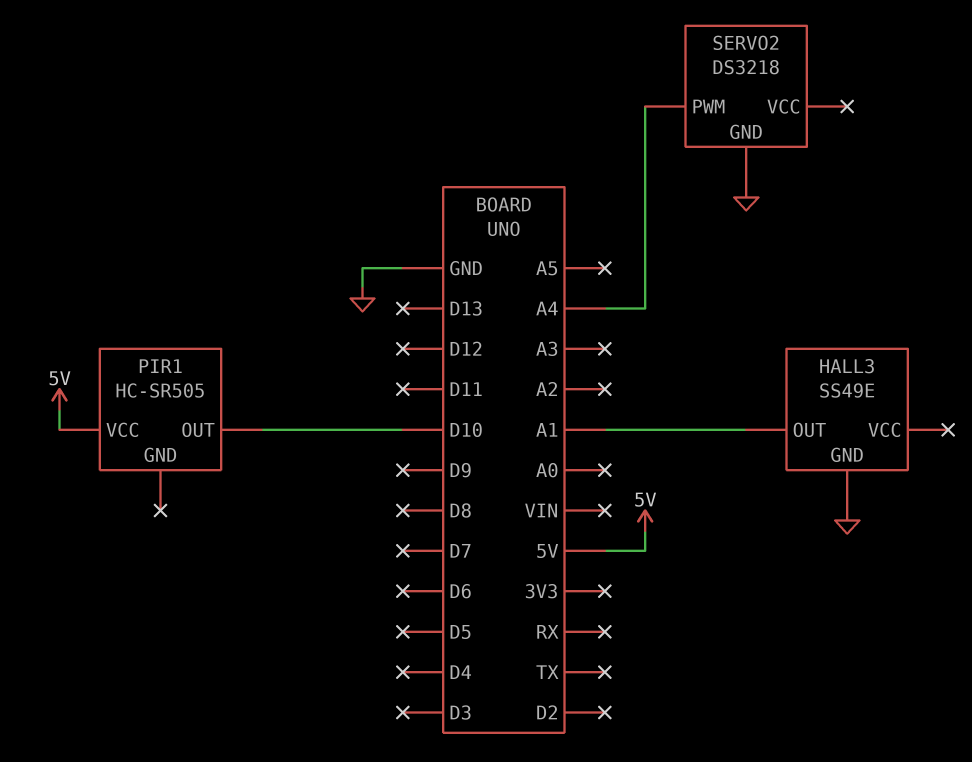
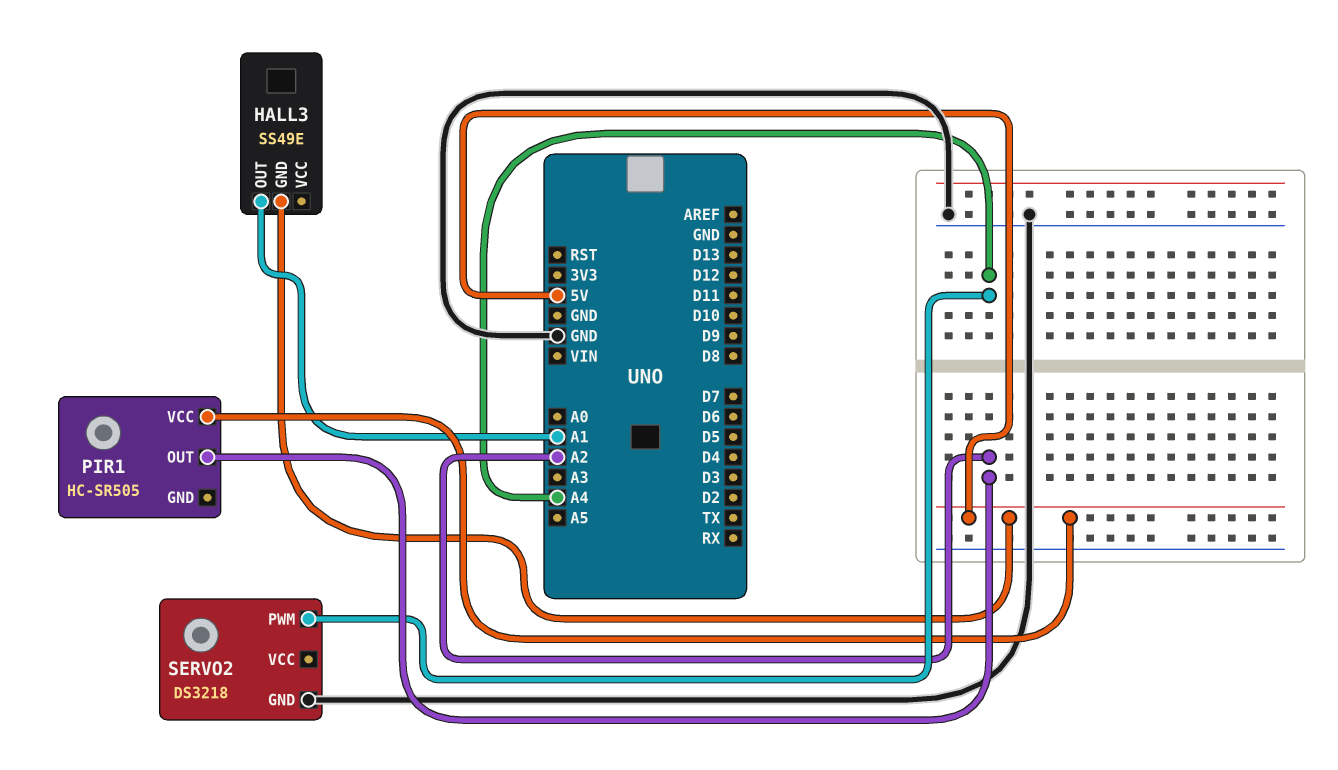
HALL3 pin GND: GND -> 5V
PIR1 pin OUT: D10 -> A2

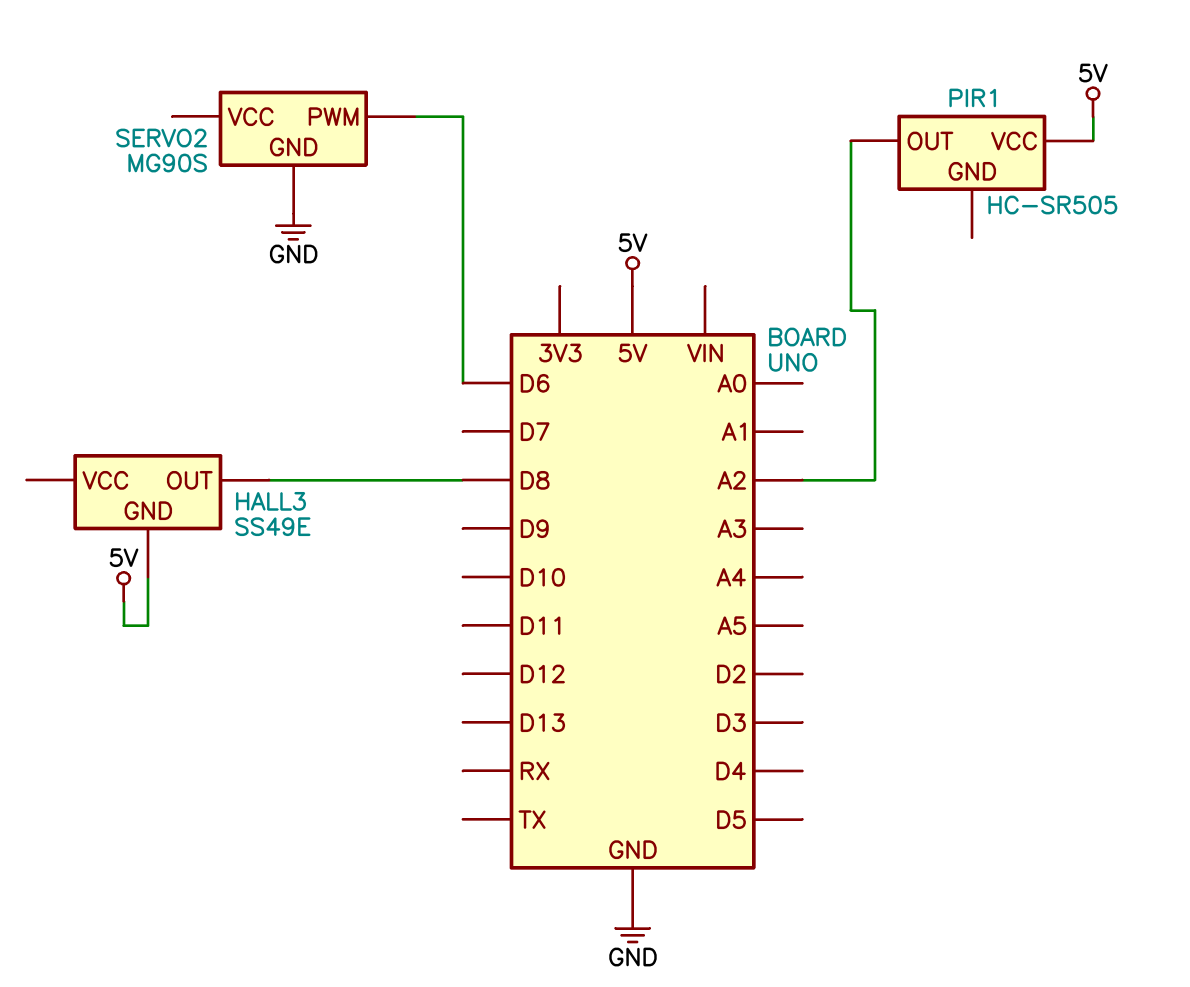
HALL3 pin OUT: A1 -> D8
SERVO2: DS3218 -> MG90S
SERVO2 pin PWM: A4 -> D6

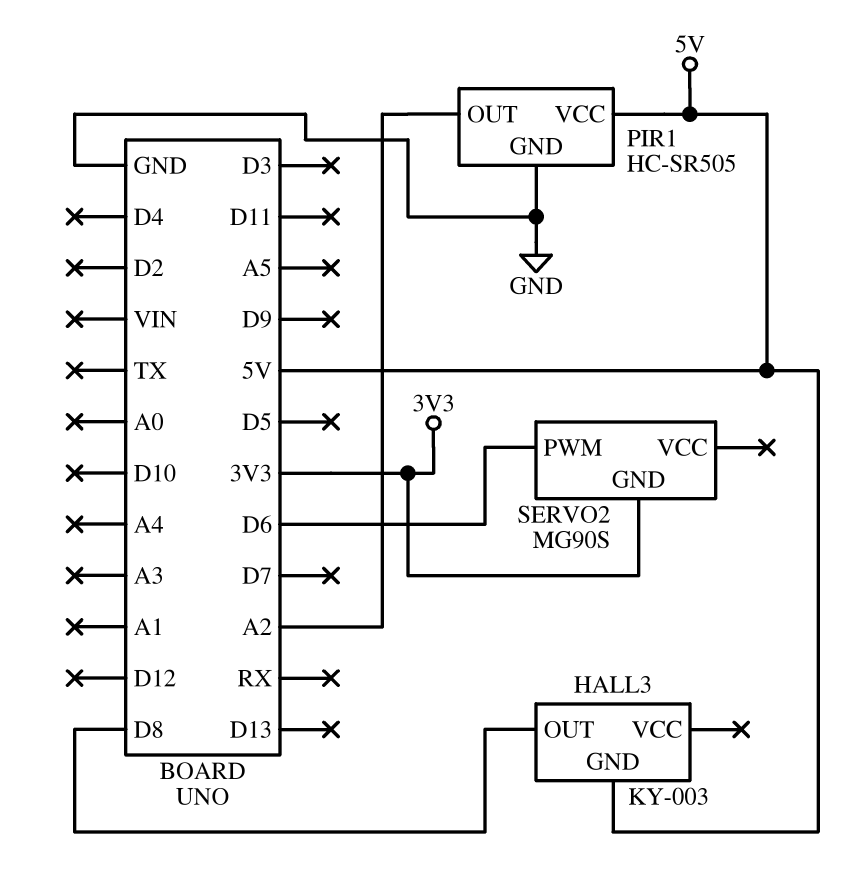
HALL3: SS49E -> KY-003
PIR1 pin GND: none -> GND
SERVO2 pin GND: GND -> 3V3

